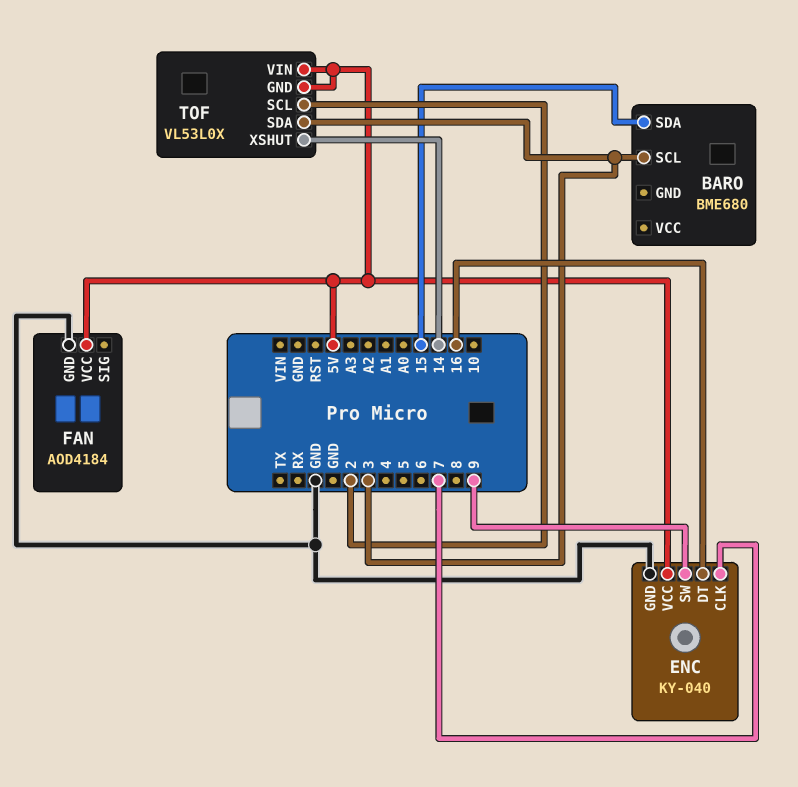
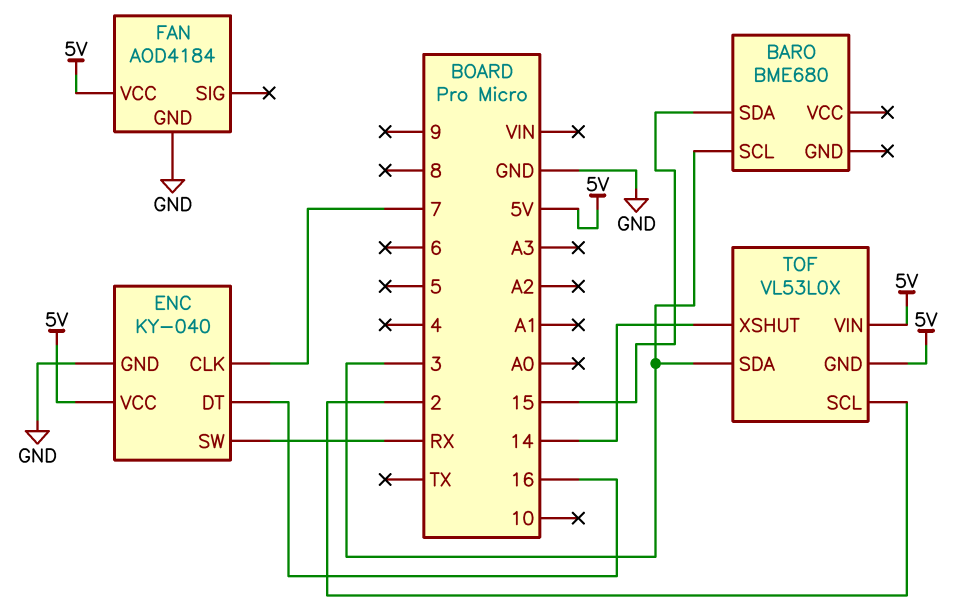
ENC pin SW: 9 -> RX

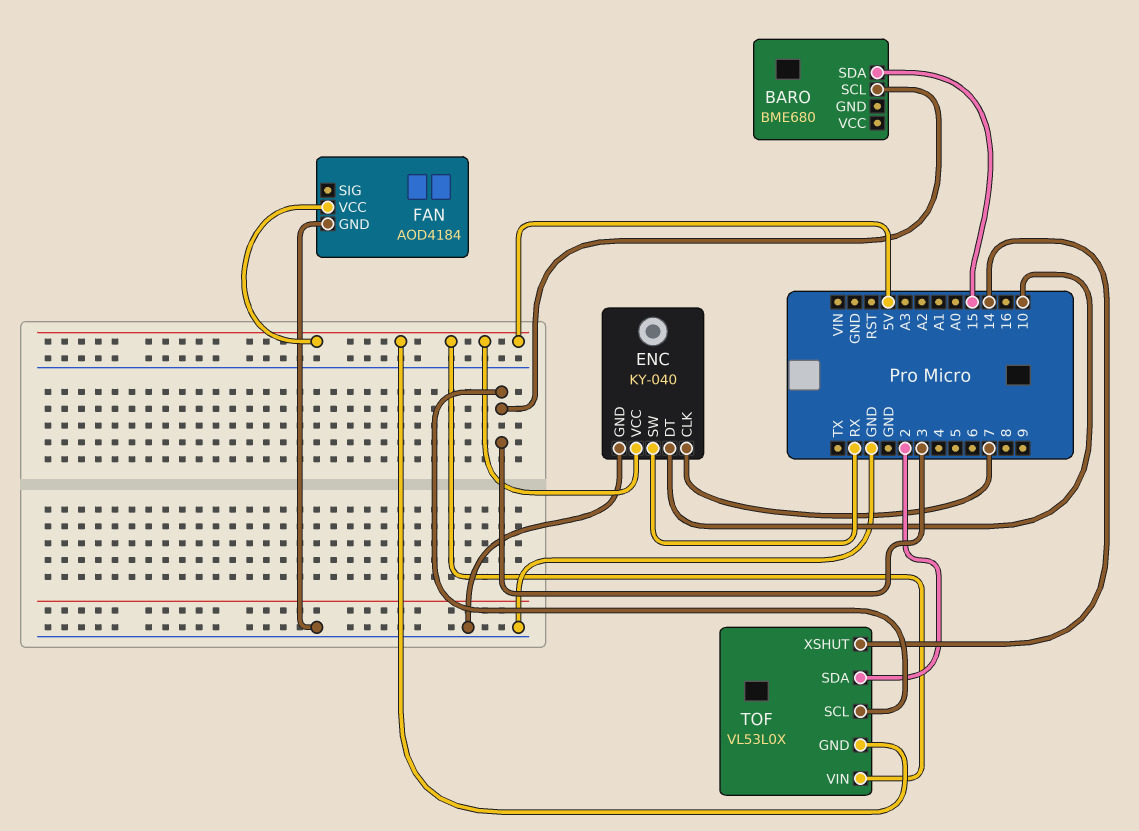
ENC pin DT: 16 -> 10
TOF pin SCL: 2 -> 3
TOF pin SDA: 3 -> 2

